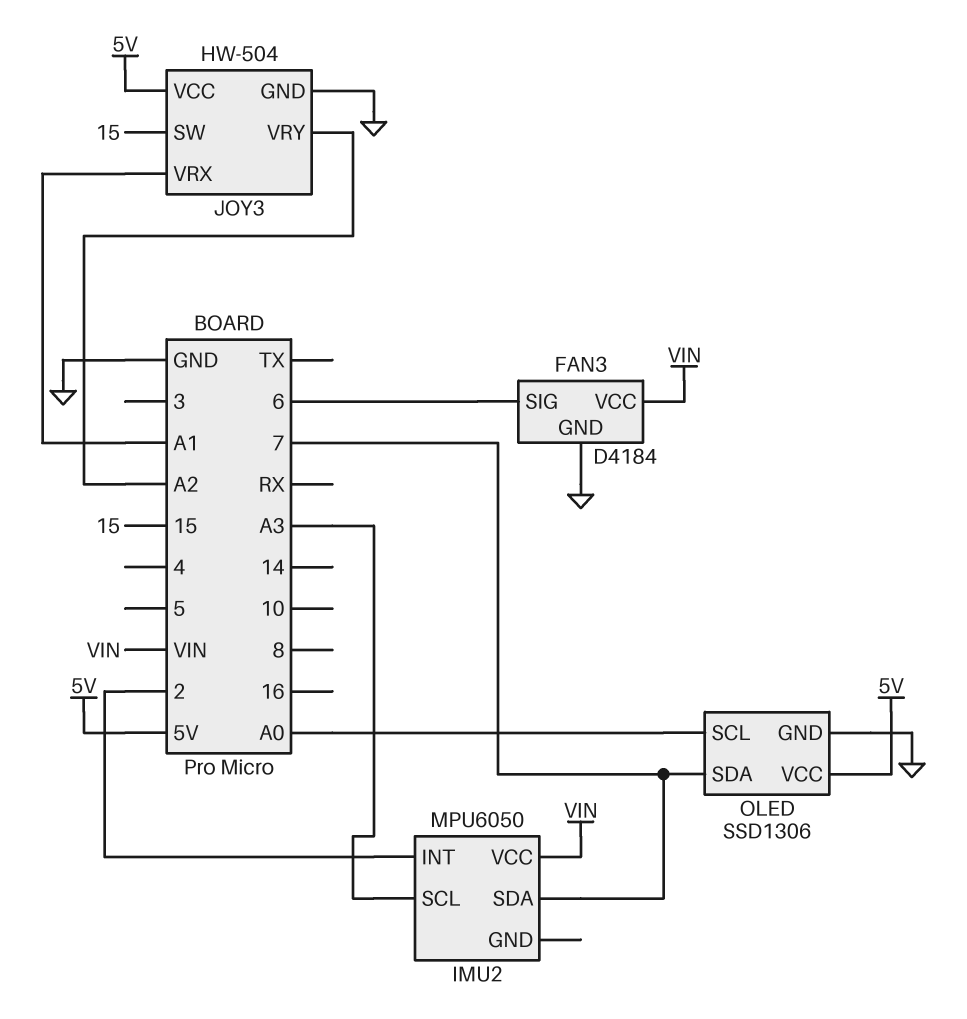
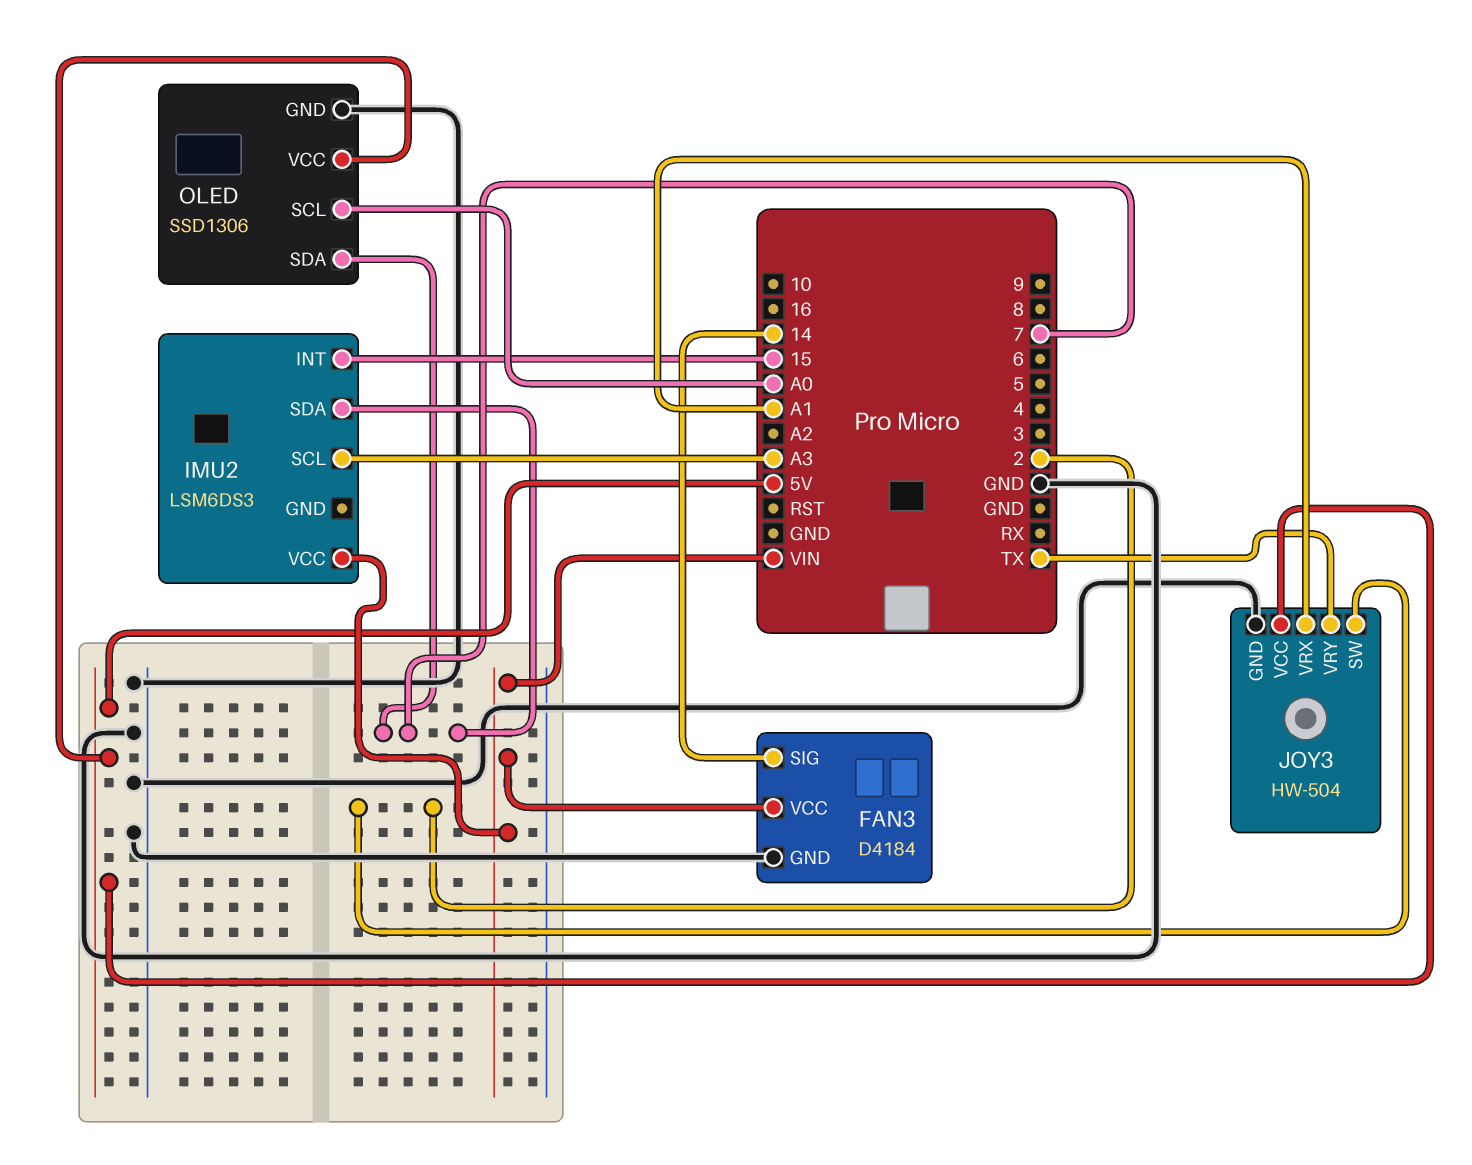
FAN3 pin SIG: 6 -> 14
IMU2: MPU6050 -> LSM6DS3
IMU2 pin INT: 2 -> 15
JOY3 pin SW: 15 -> 2
JOY3 pin VRY: A2 -> TX

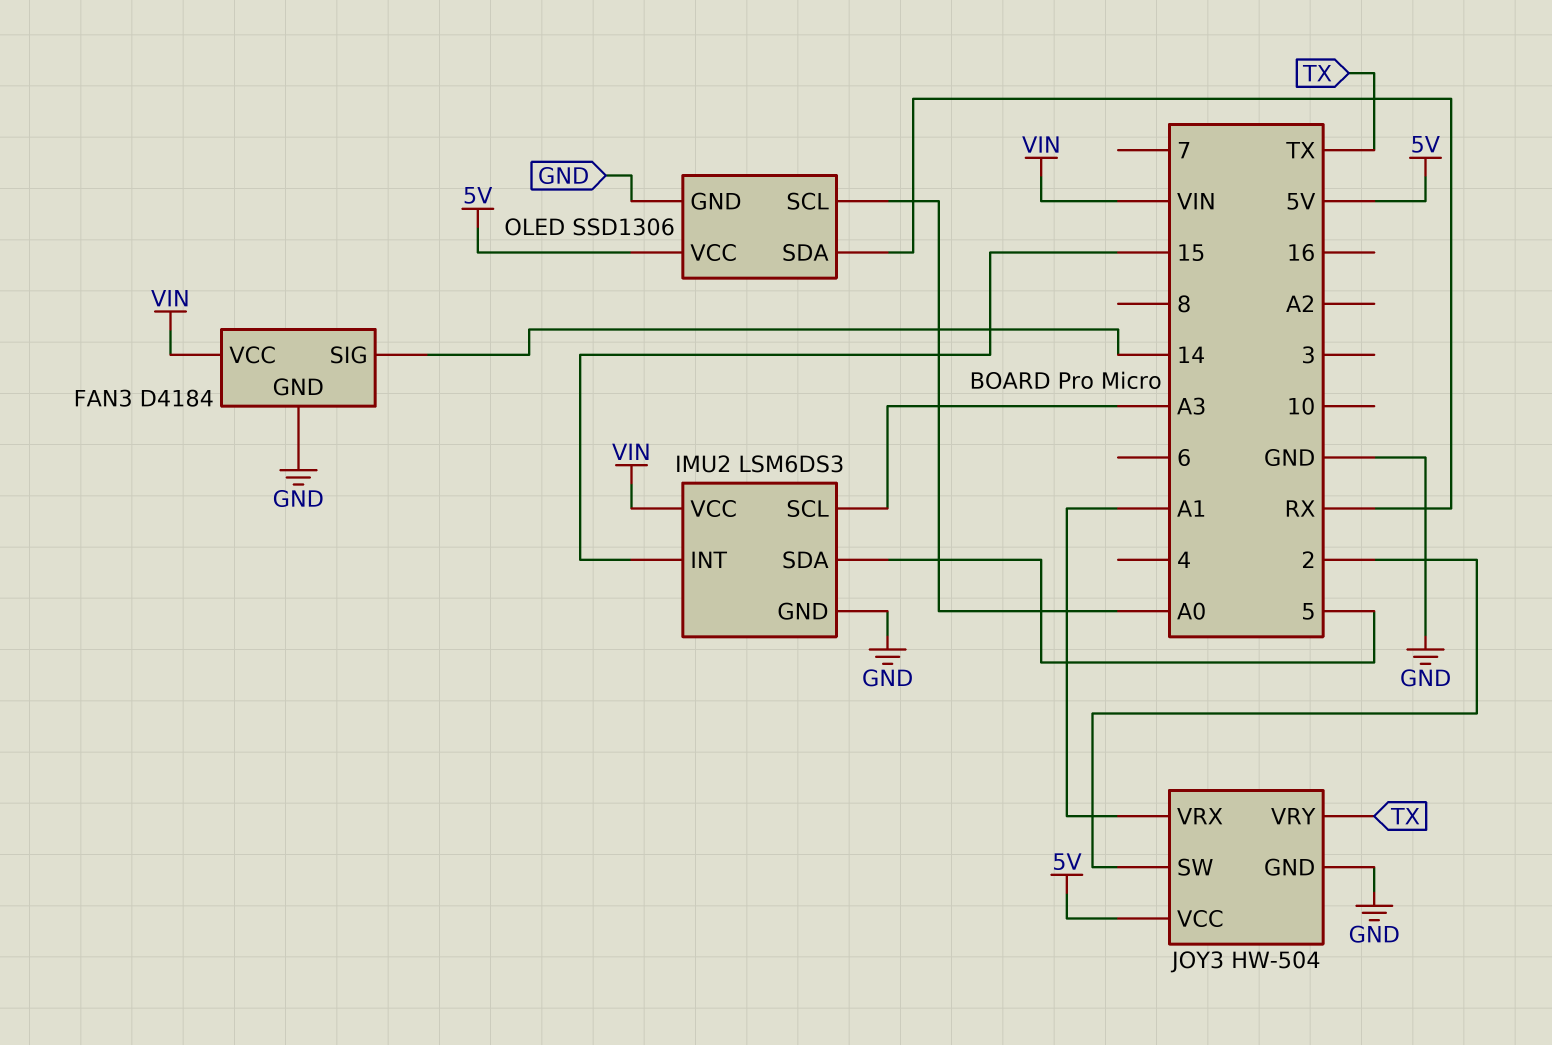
IMU2 pin GND: none -> GND
IMU2 pin SDA: 7 -> 5
OLED pin SDA: 7 -> RX

